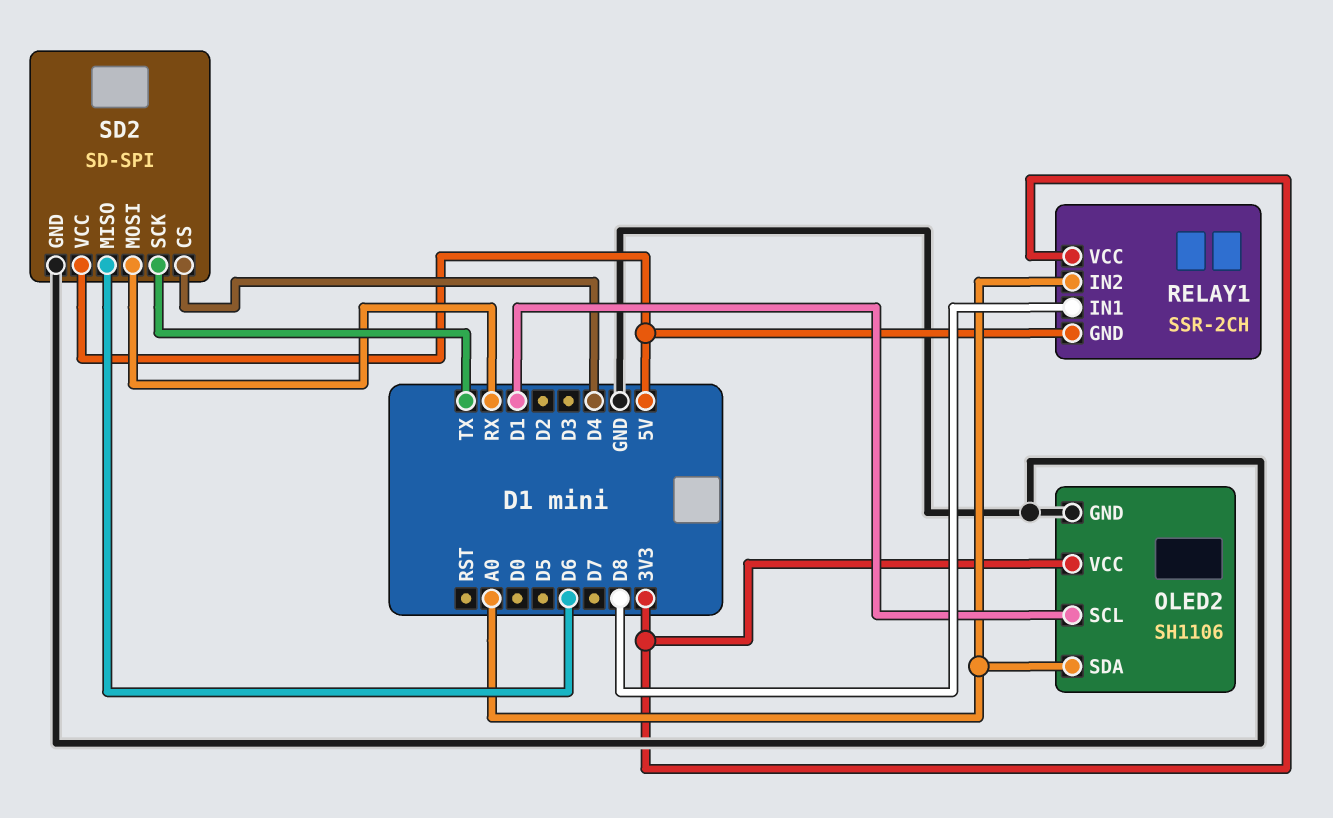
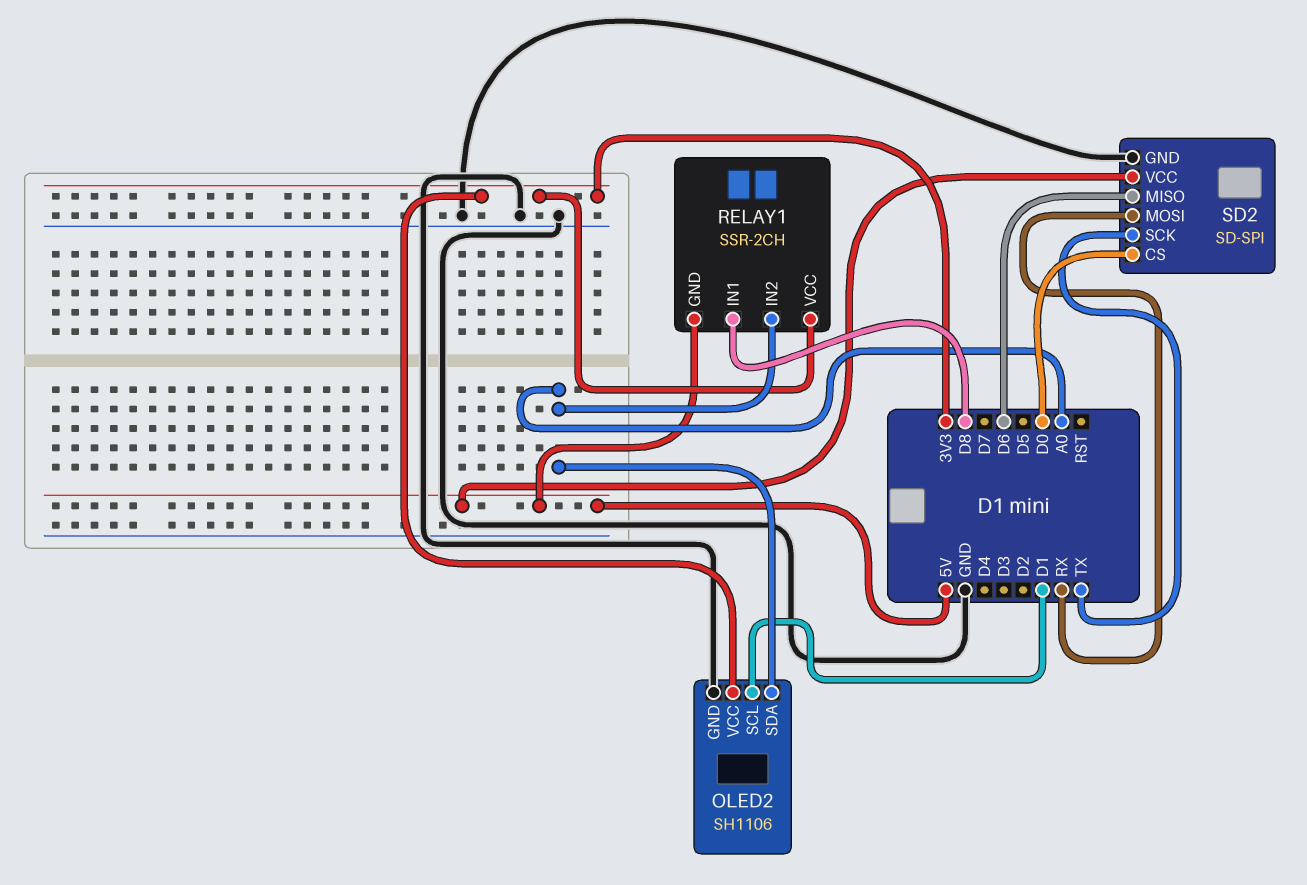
SD2 pin CS: D4 -> D0

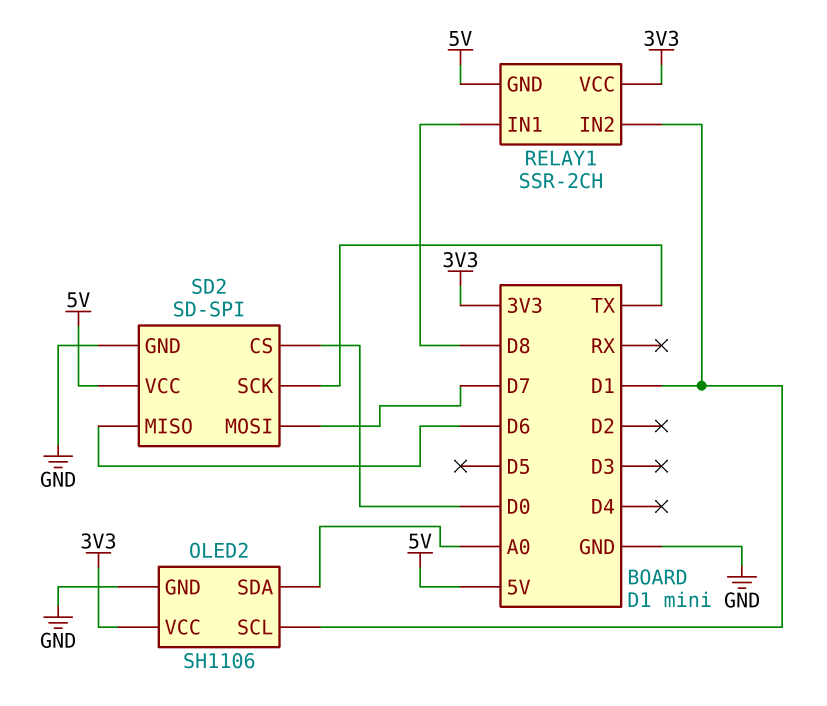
RELAY1 pin IN2: A0 -> D1
SD2 pin MOSI: RX -> D7

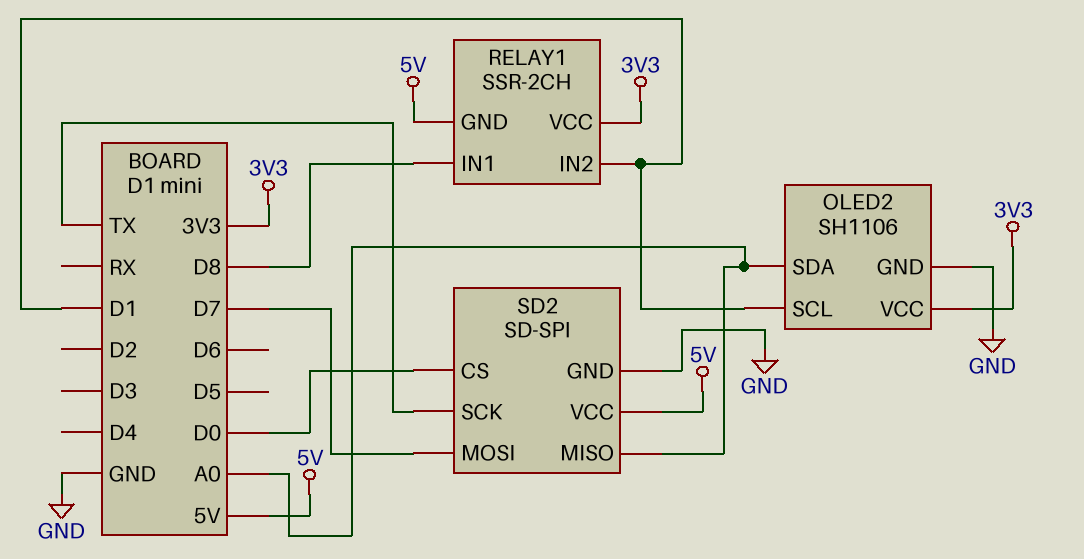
SD2 pin MISO: D6 -> A0

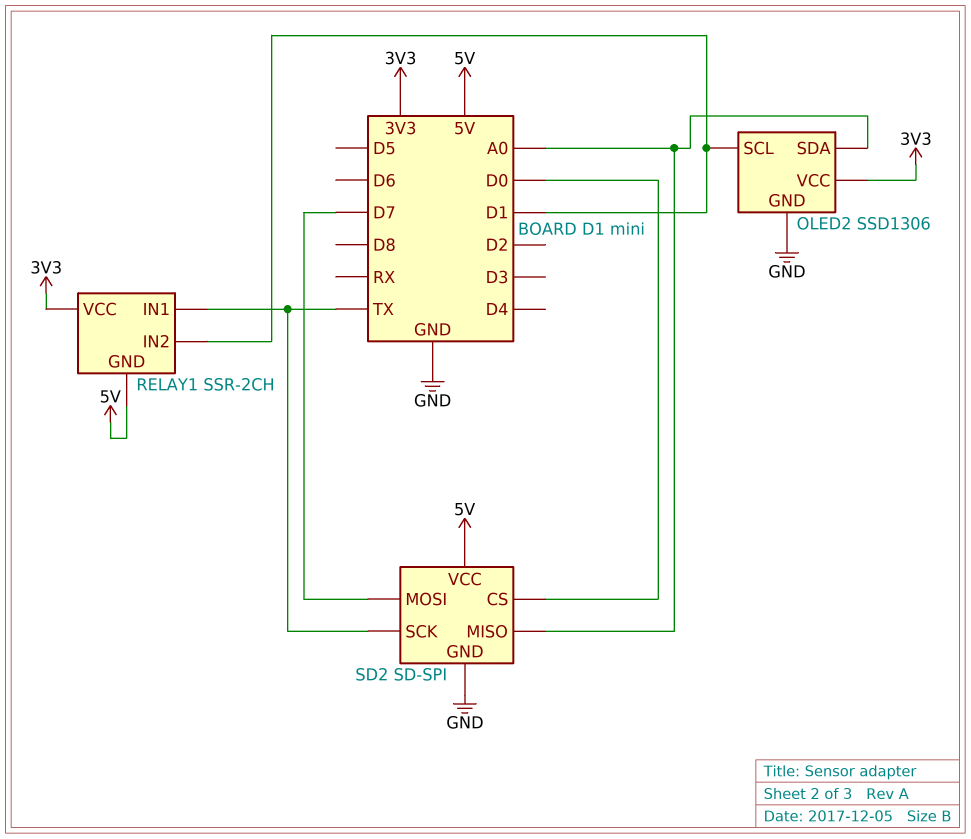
OLED2: SH1106 -> SSD1306
RELAY1 pin IN1: D8 -> TX

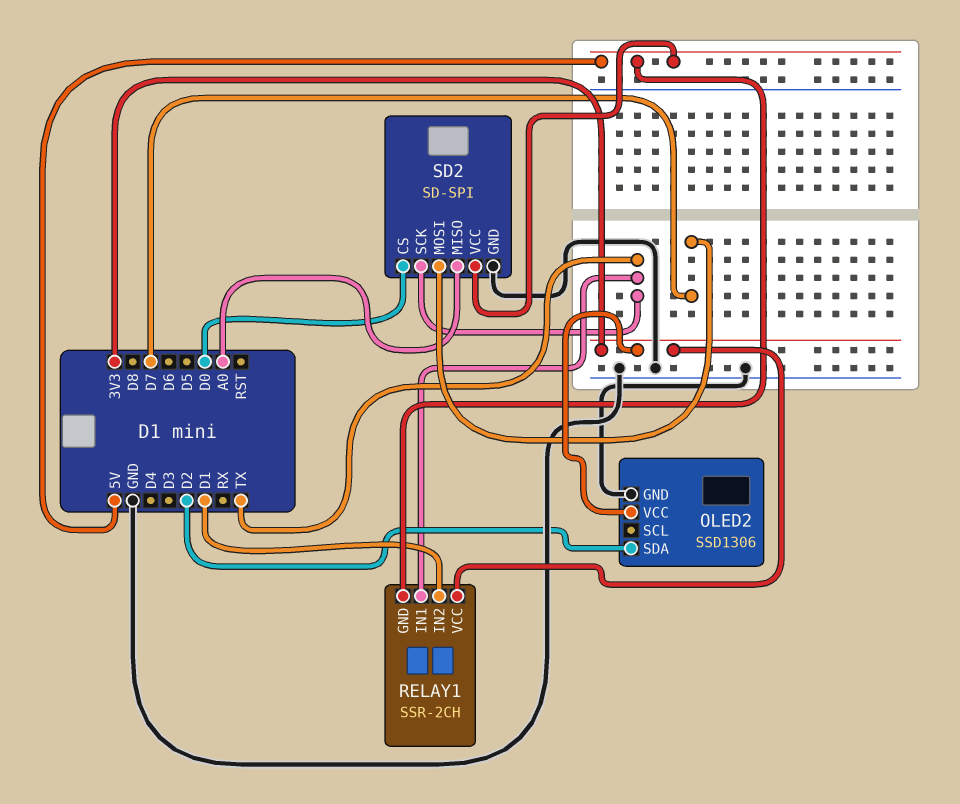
OLED2 pin SCL: D1 -> none
OLED2 pin SDA: A0 -> D2

